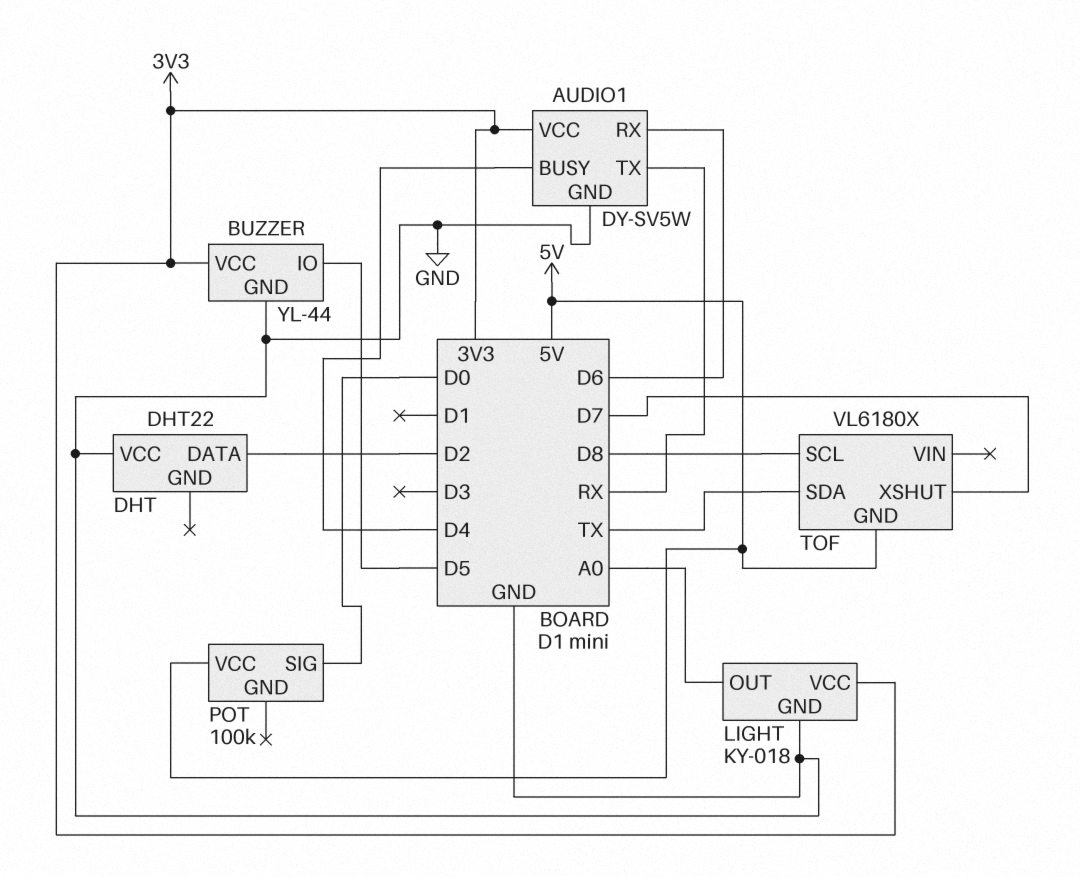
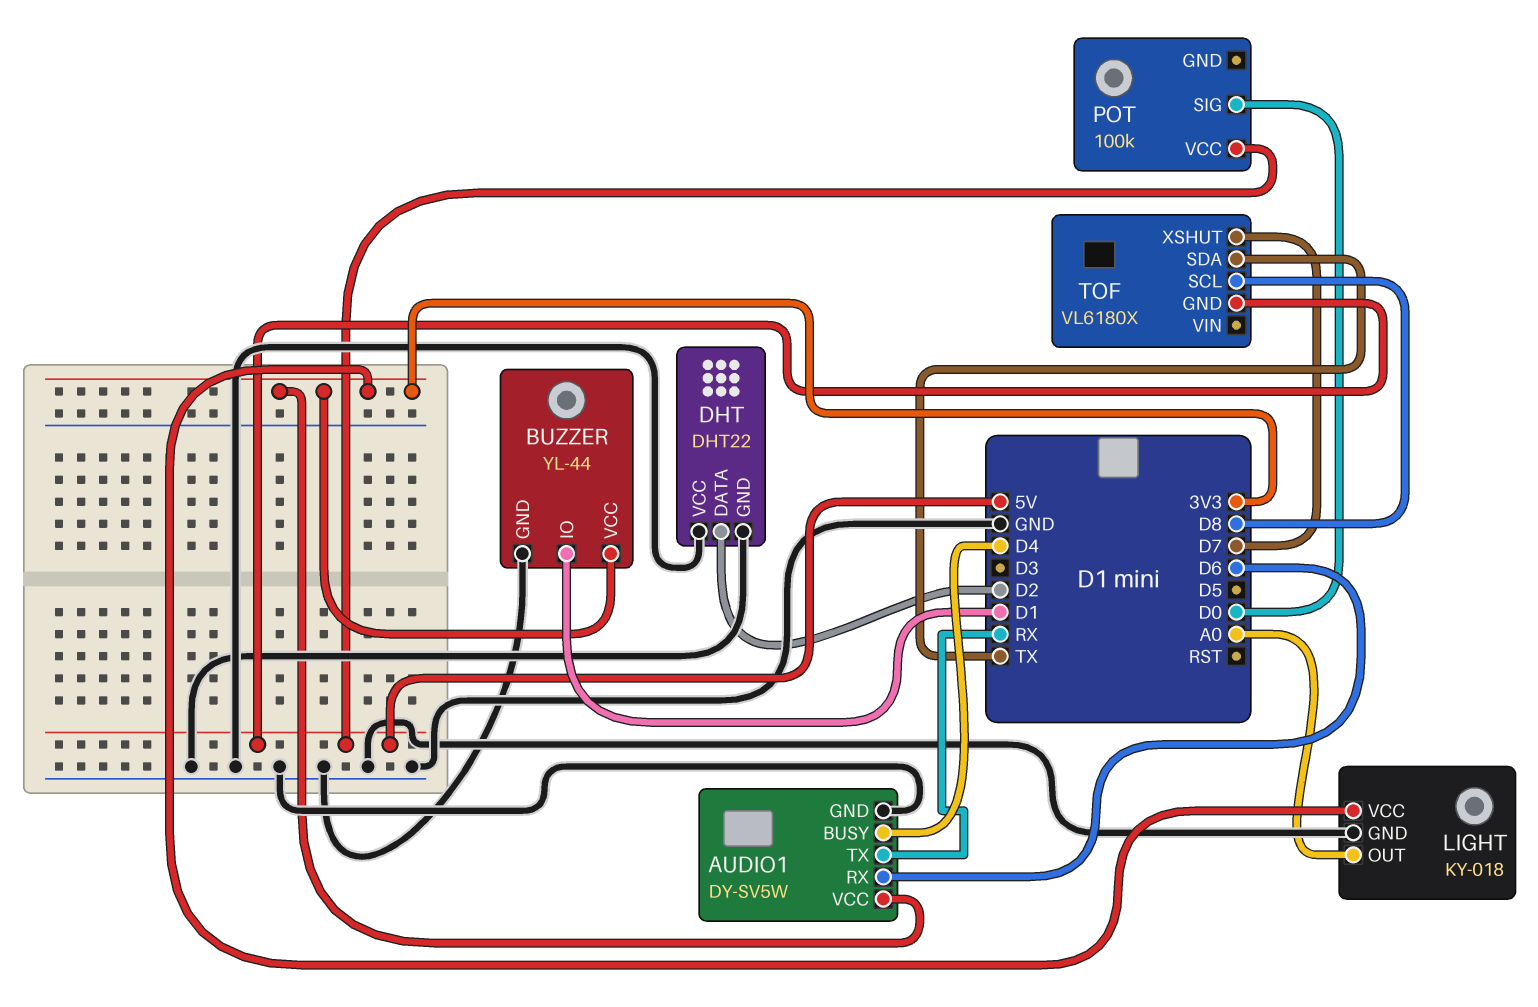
BUZZER pin IO: D5 -> D1
DHT pin GND: none -> GND

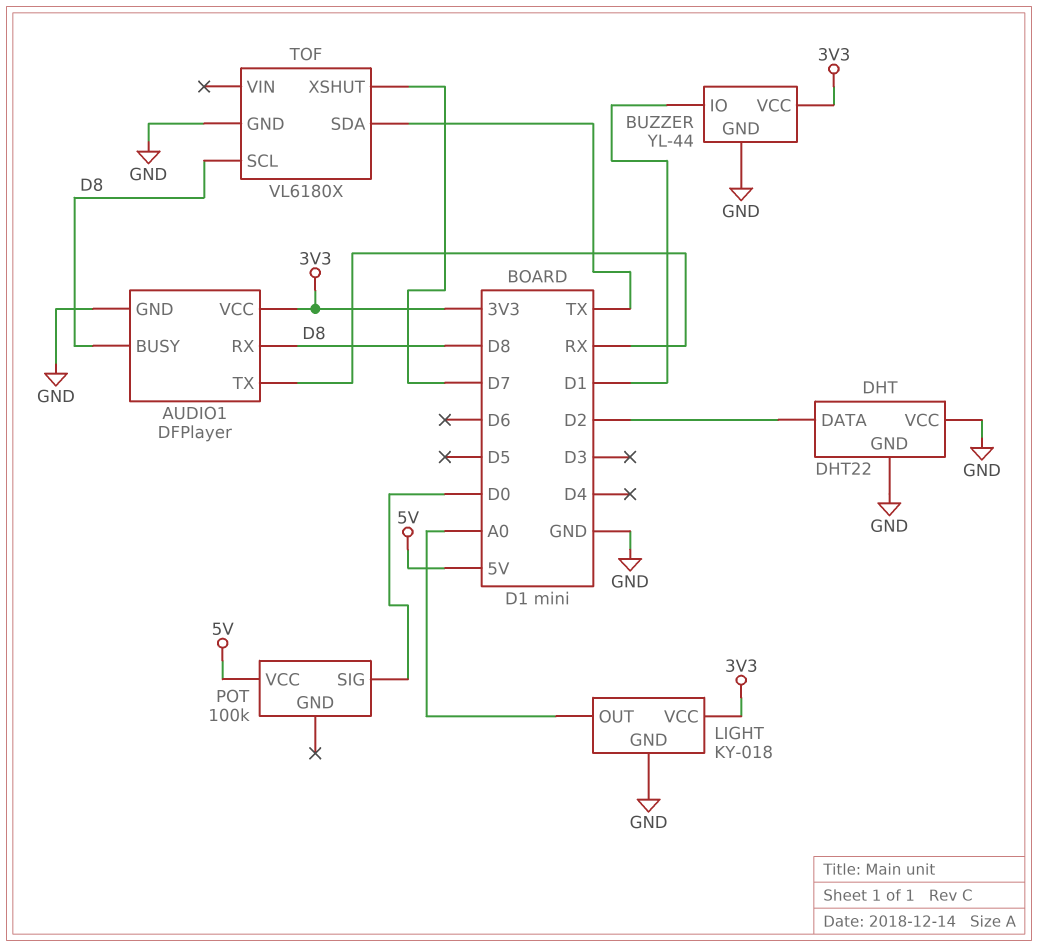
AUDIO1: DY-SV5W -> DFPlayer
AUDIO1 pin BUSY: D4 -> D8
AUDIO1 pin RX: D6 -> D8
TOF pin GND: 5V -> GND

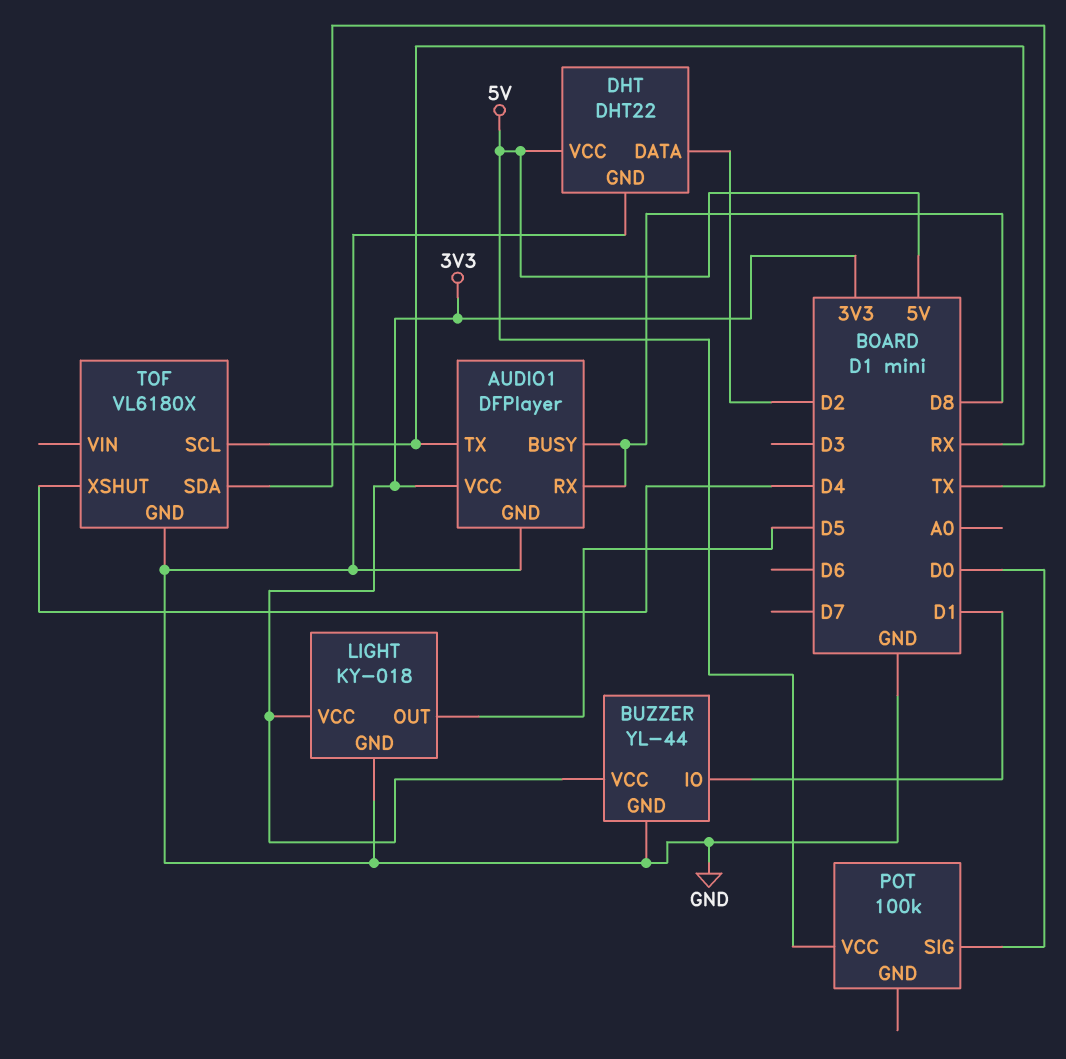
DHT pin VCC: GND -> 5V
LIGHT pin OUT: A0 -> D5
TOF pin SCL: D8 -> RX
TOF pin XSHUT: D7 -> D4

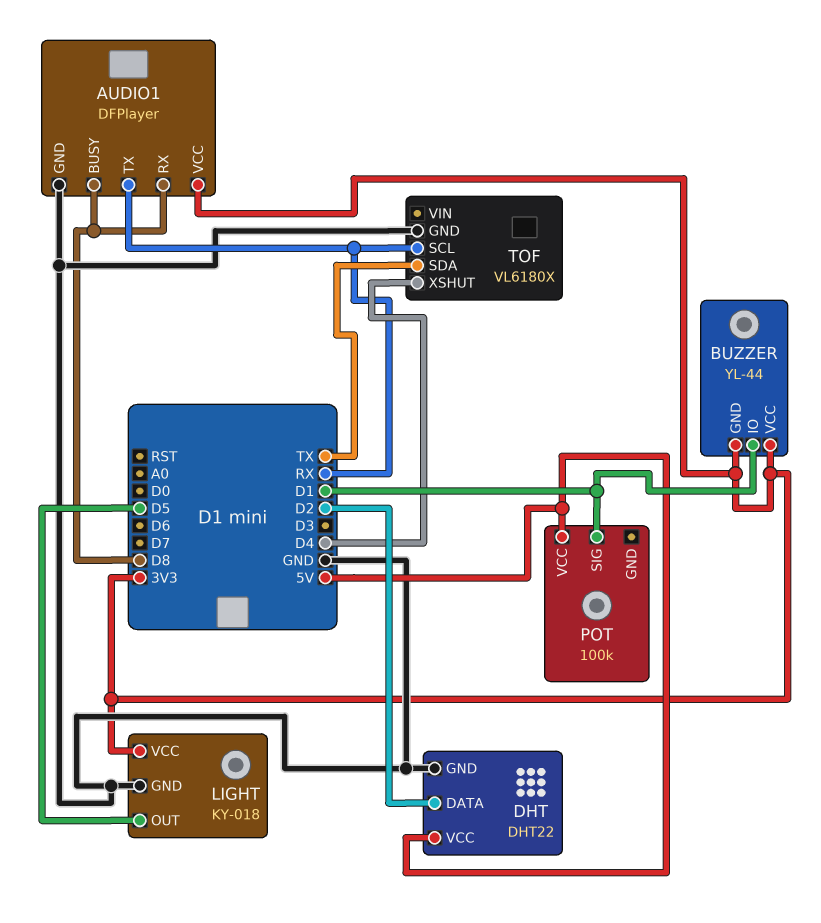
BUZZER pin GND: GND -> 3V3
POT pin SIG: D0 -> D1

